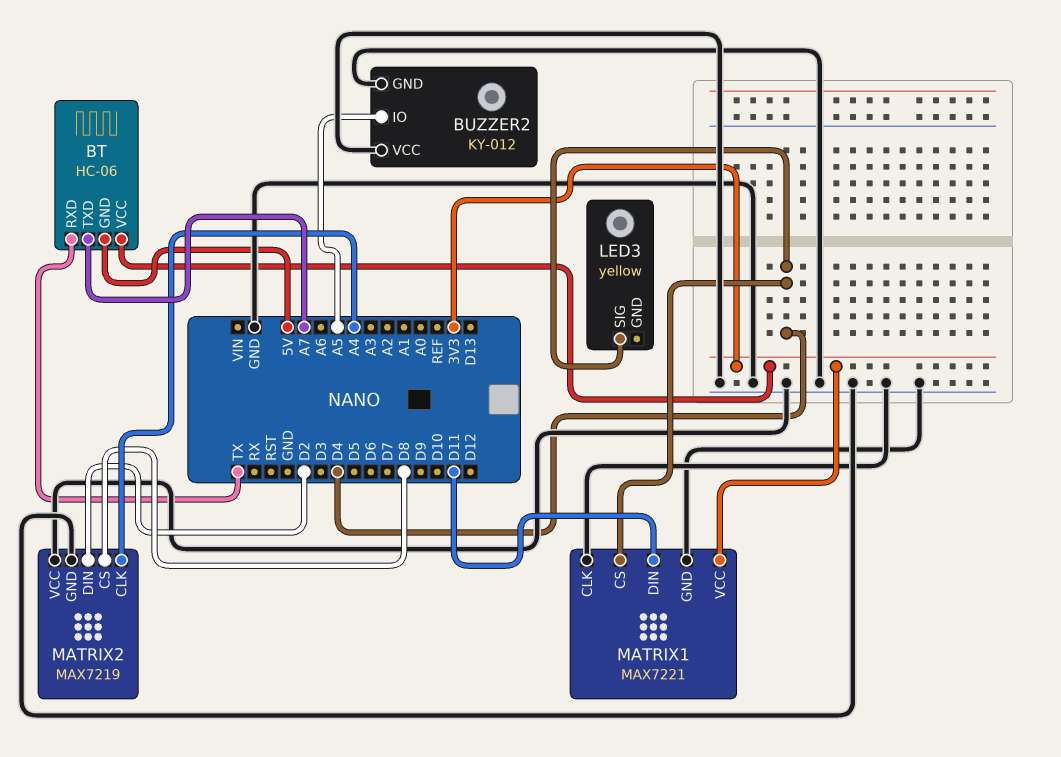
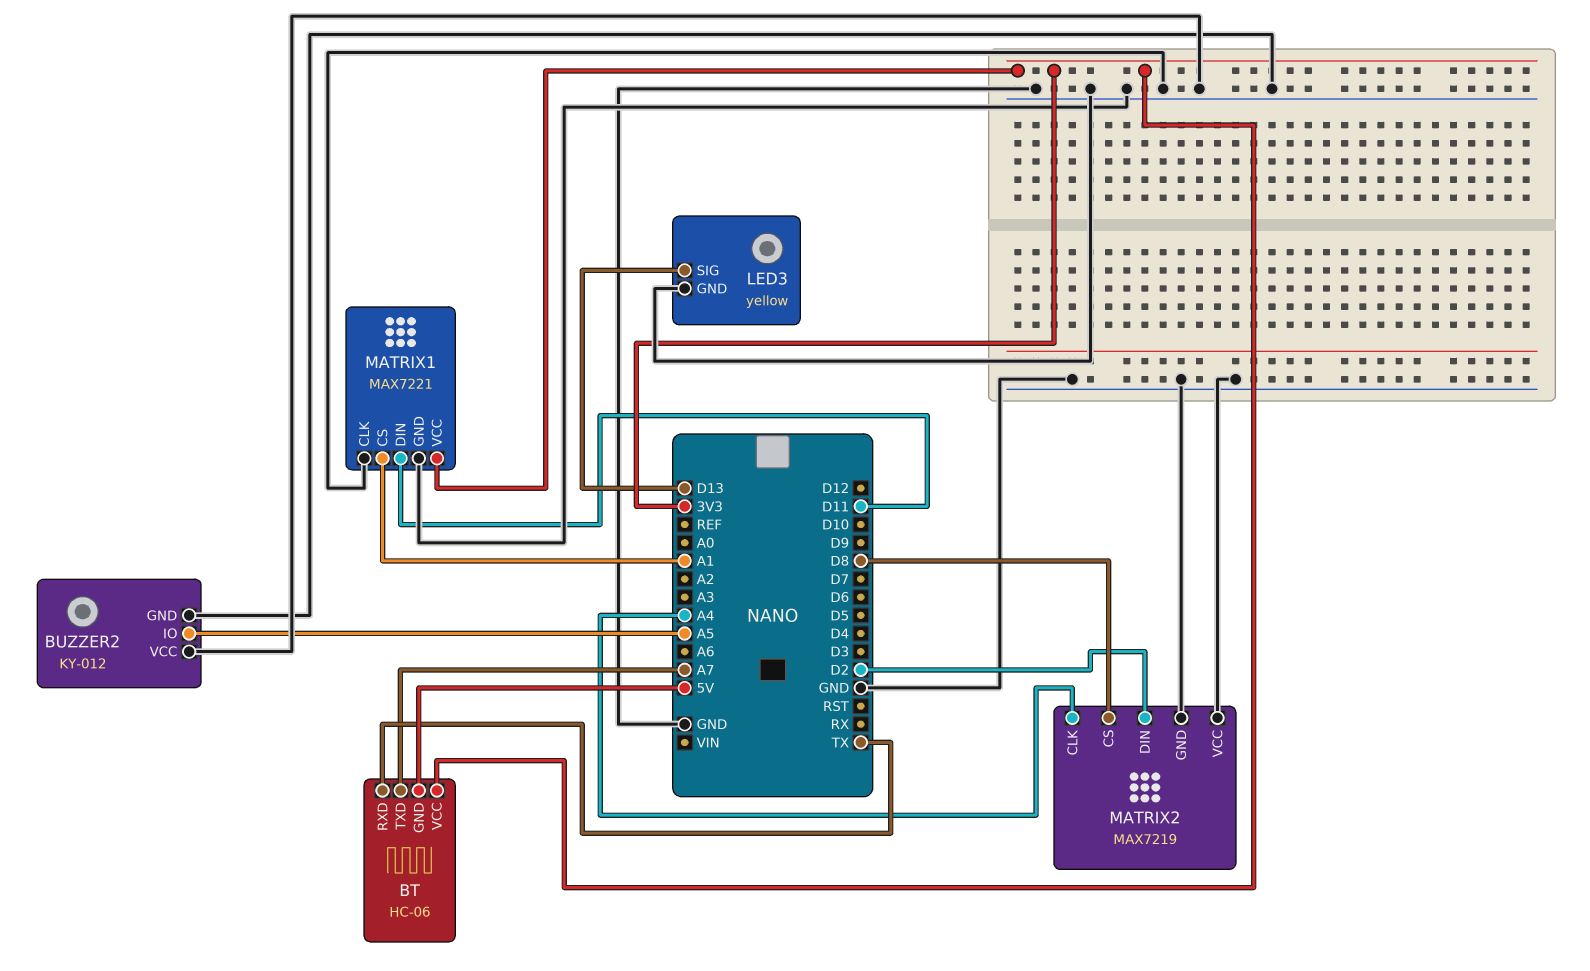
LED3 pin GND: none -> GND
LED3 pin SIG: D4 -> D13
MATRIX1 pin CS: D4 -> A1

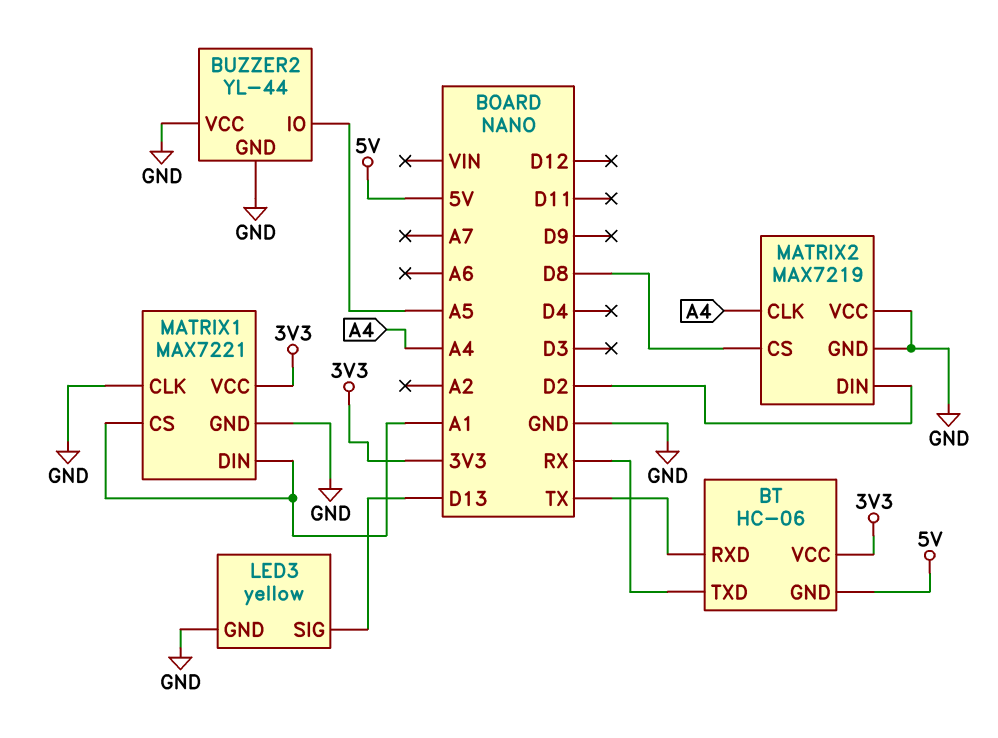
BT pin TXD: A7 -> RX
BUZZER2: KY-012 -> YL-44
MATRIX1 pin DIN: D11 -> A1

